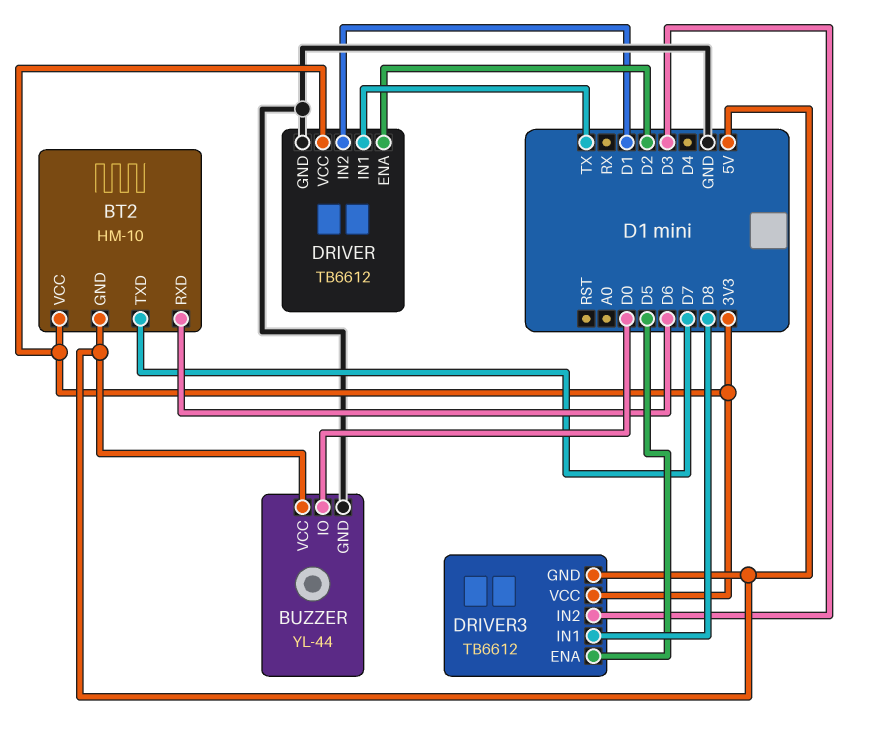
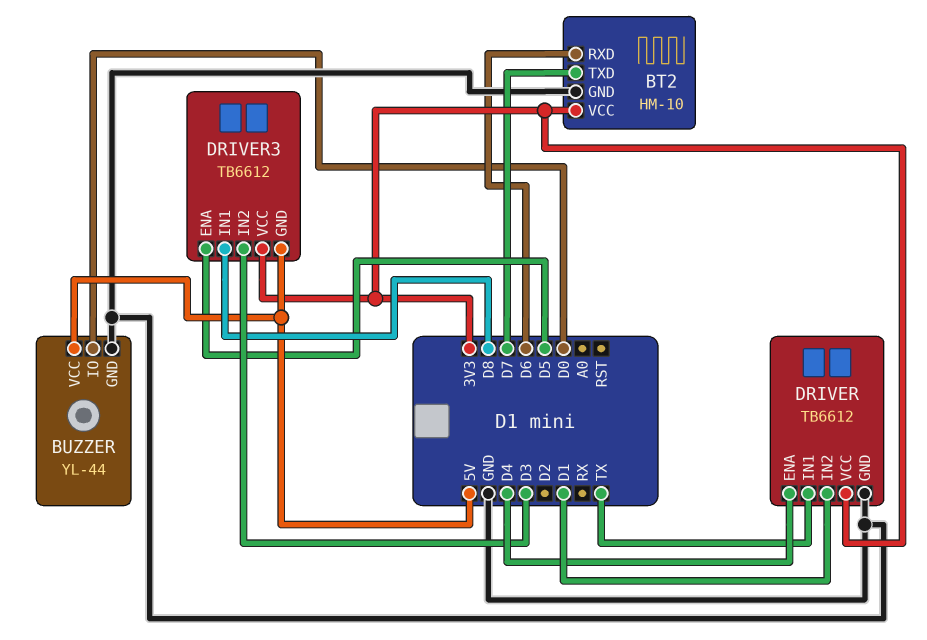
BT2 pin GND: 5V -> GND
DRIVER pin ENA: D2 -> D4

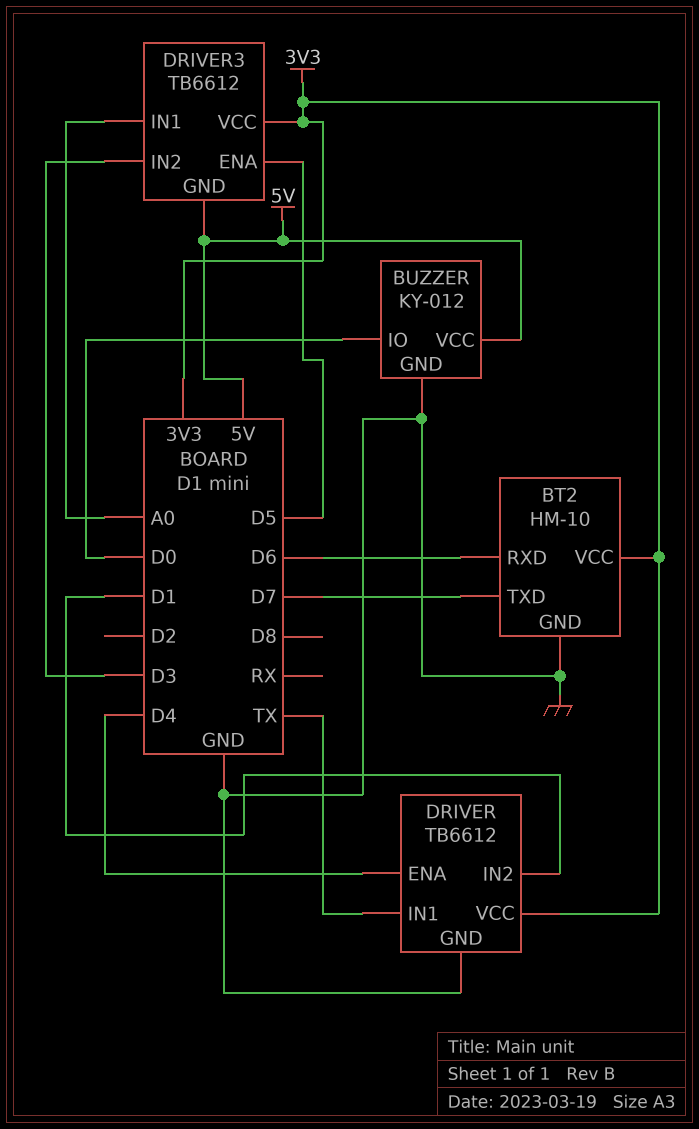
BUZZER: YL-44 -> KY-012
DRIVER3 pin IN1: D8 -> A0

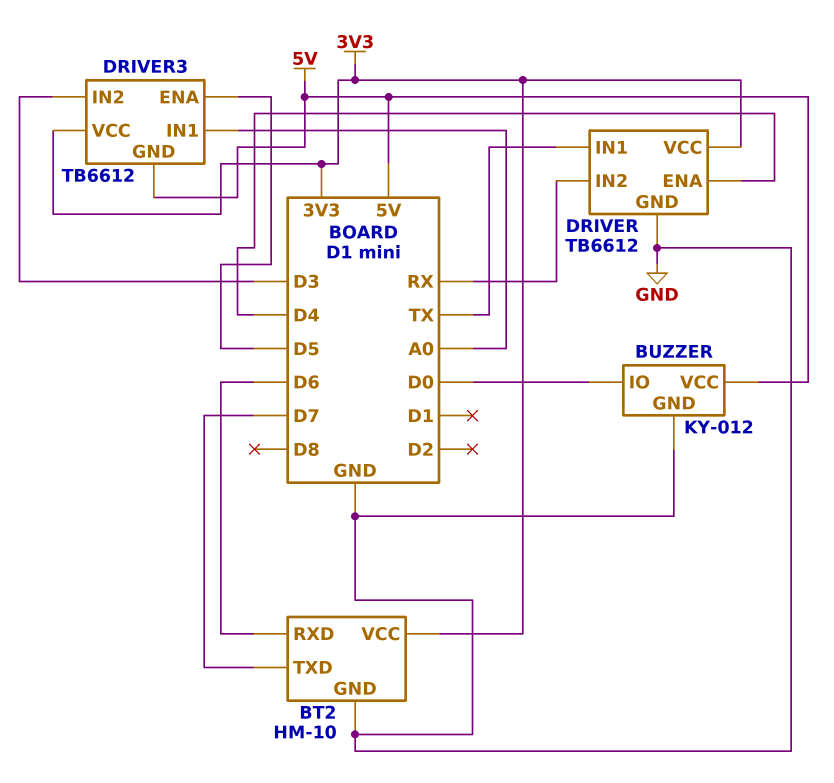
DRIVER pin IN2: D1 -> RX

